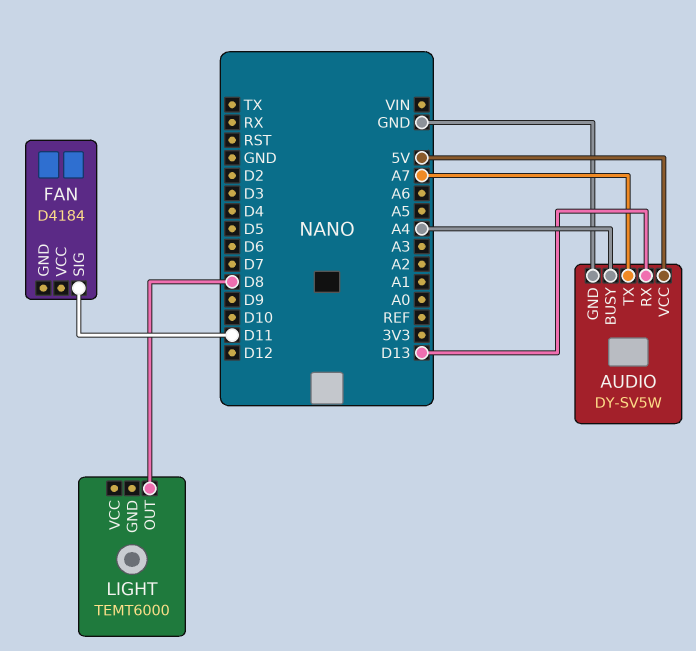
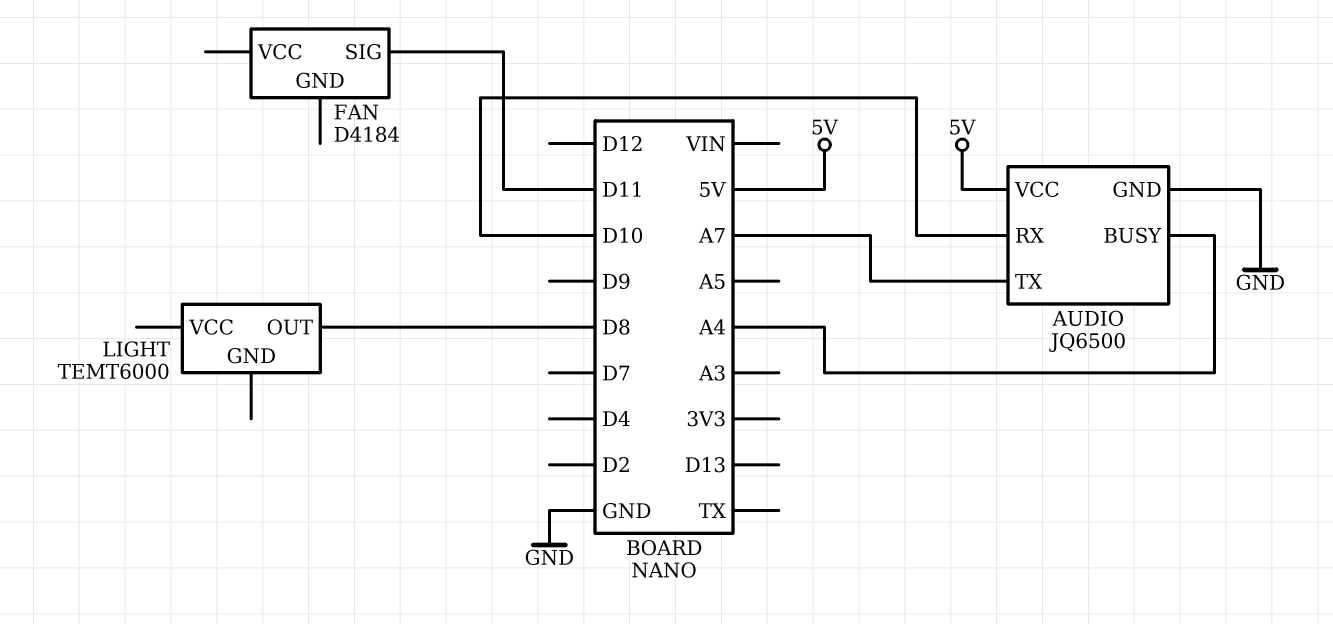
AUDIO: DY-SV5W -> JQ6500
AUDIO pin RX: D13 -> D10

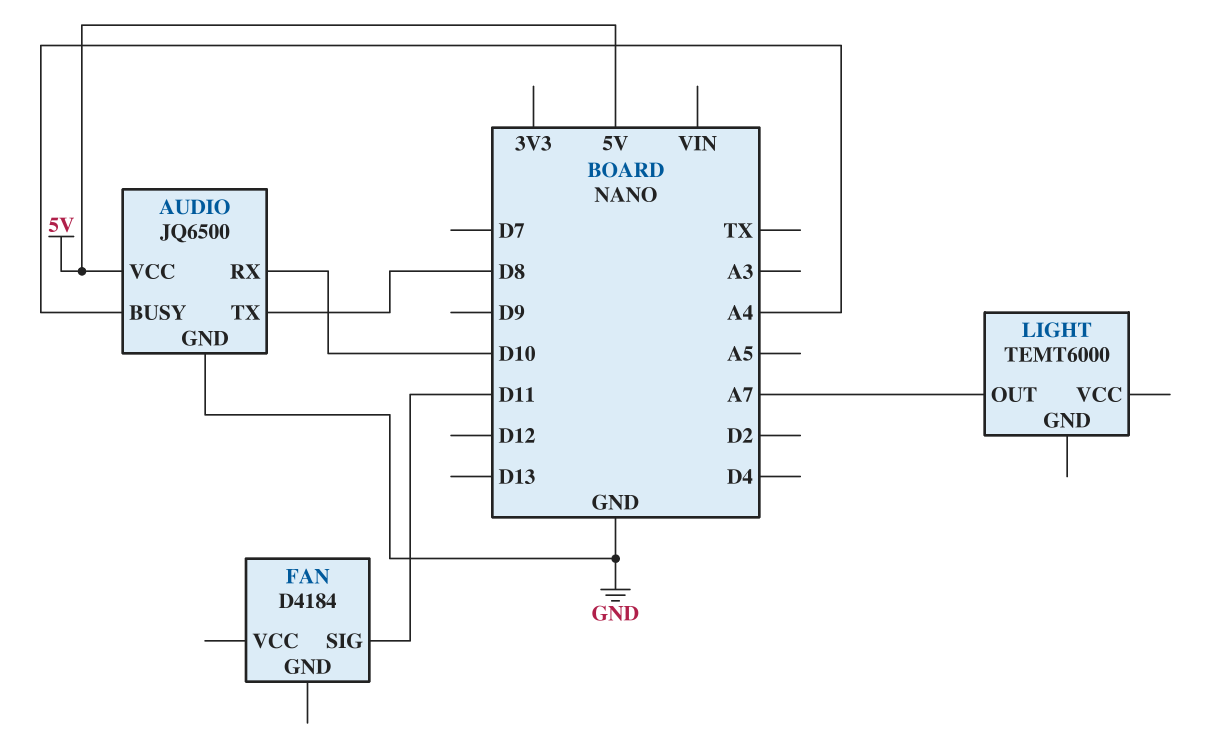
AUDIO pin TX: A7 -> D8
LIGHT pin OUT: D8 -> A7

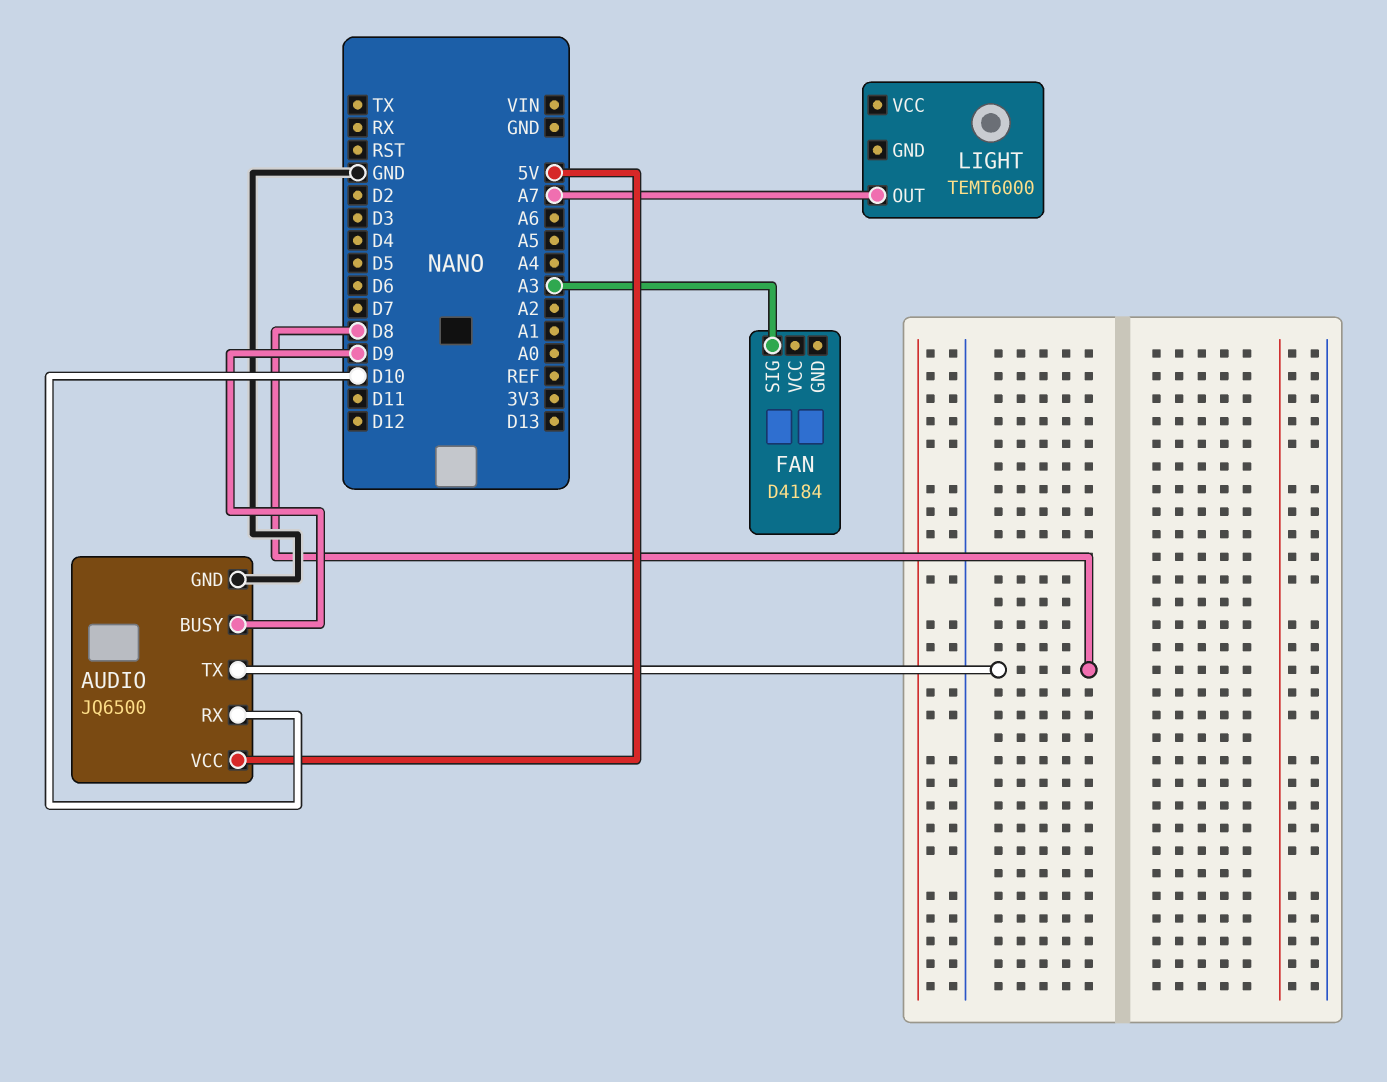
AUDIO pin BUSY: A4 -> D9
FAN pin SIG: D11 -> A3

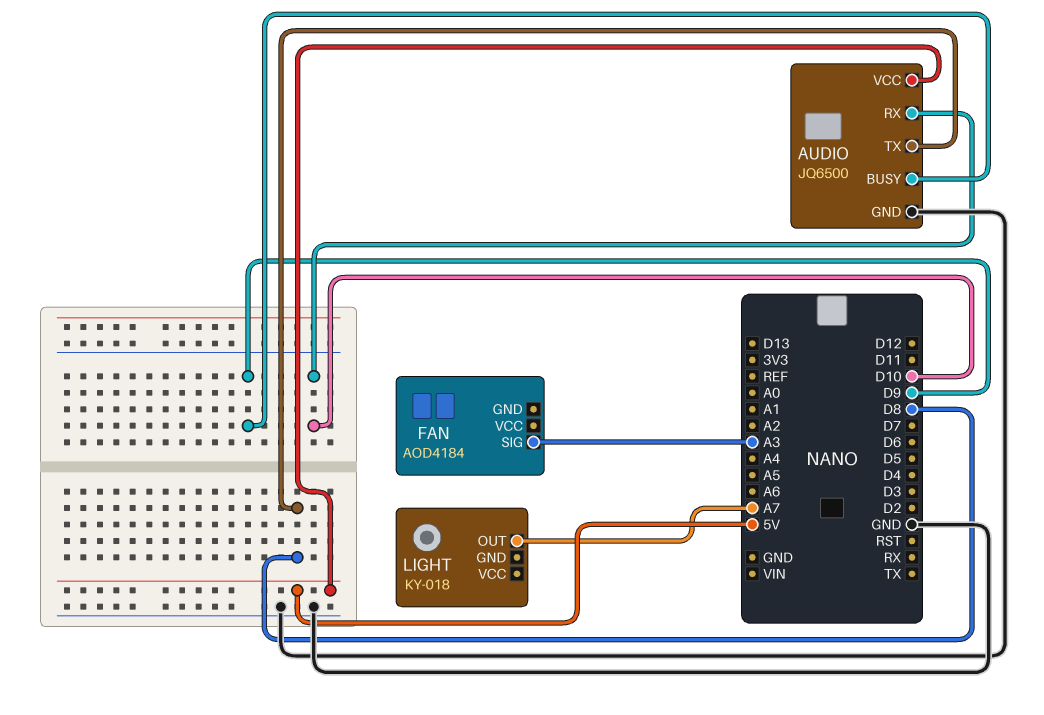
FAN: D4184 -> AOD4184
LIGHT: TEMT6000 -> KY-018

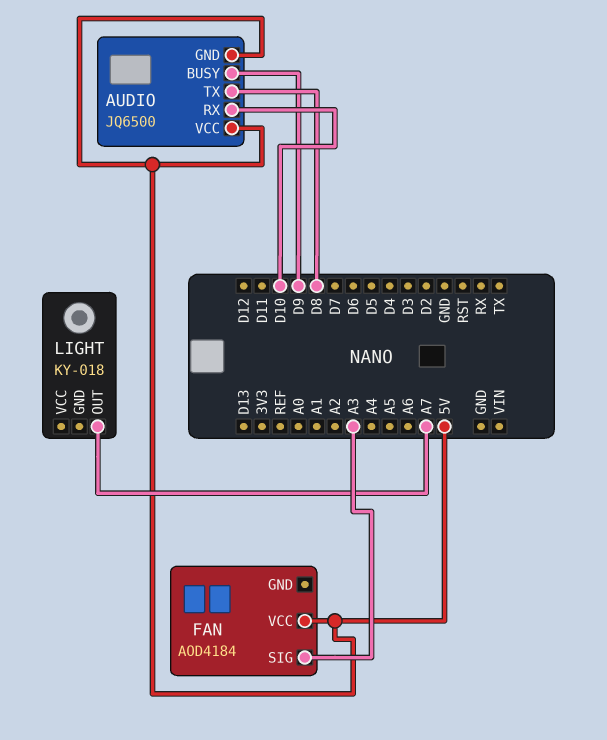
AUDIO pin GND: GND -> 5V
FAN pin VCC: none -> 5V

